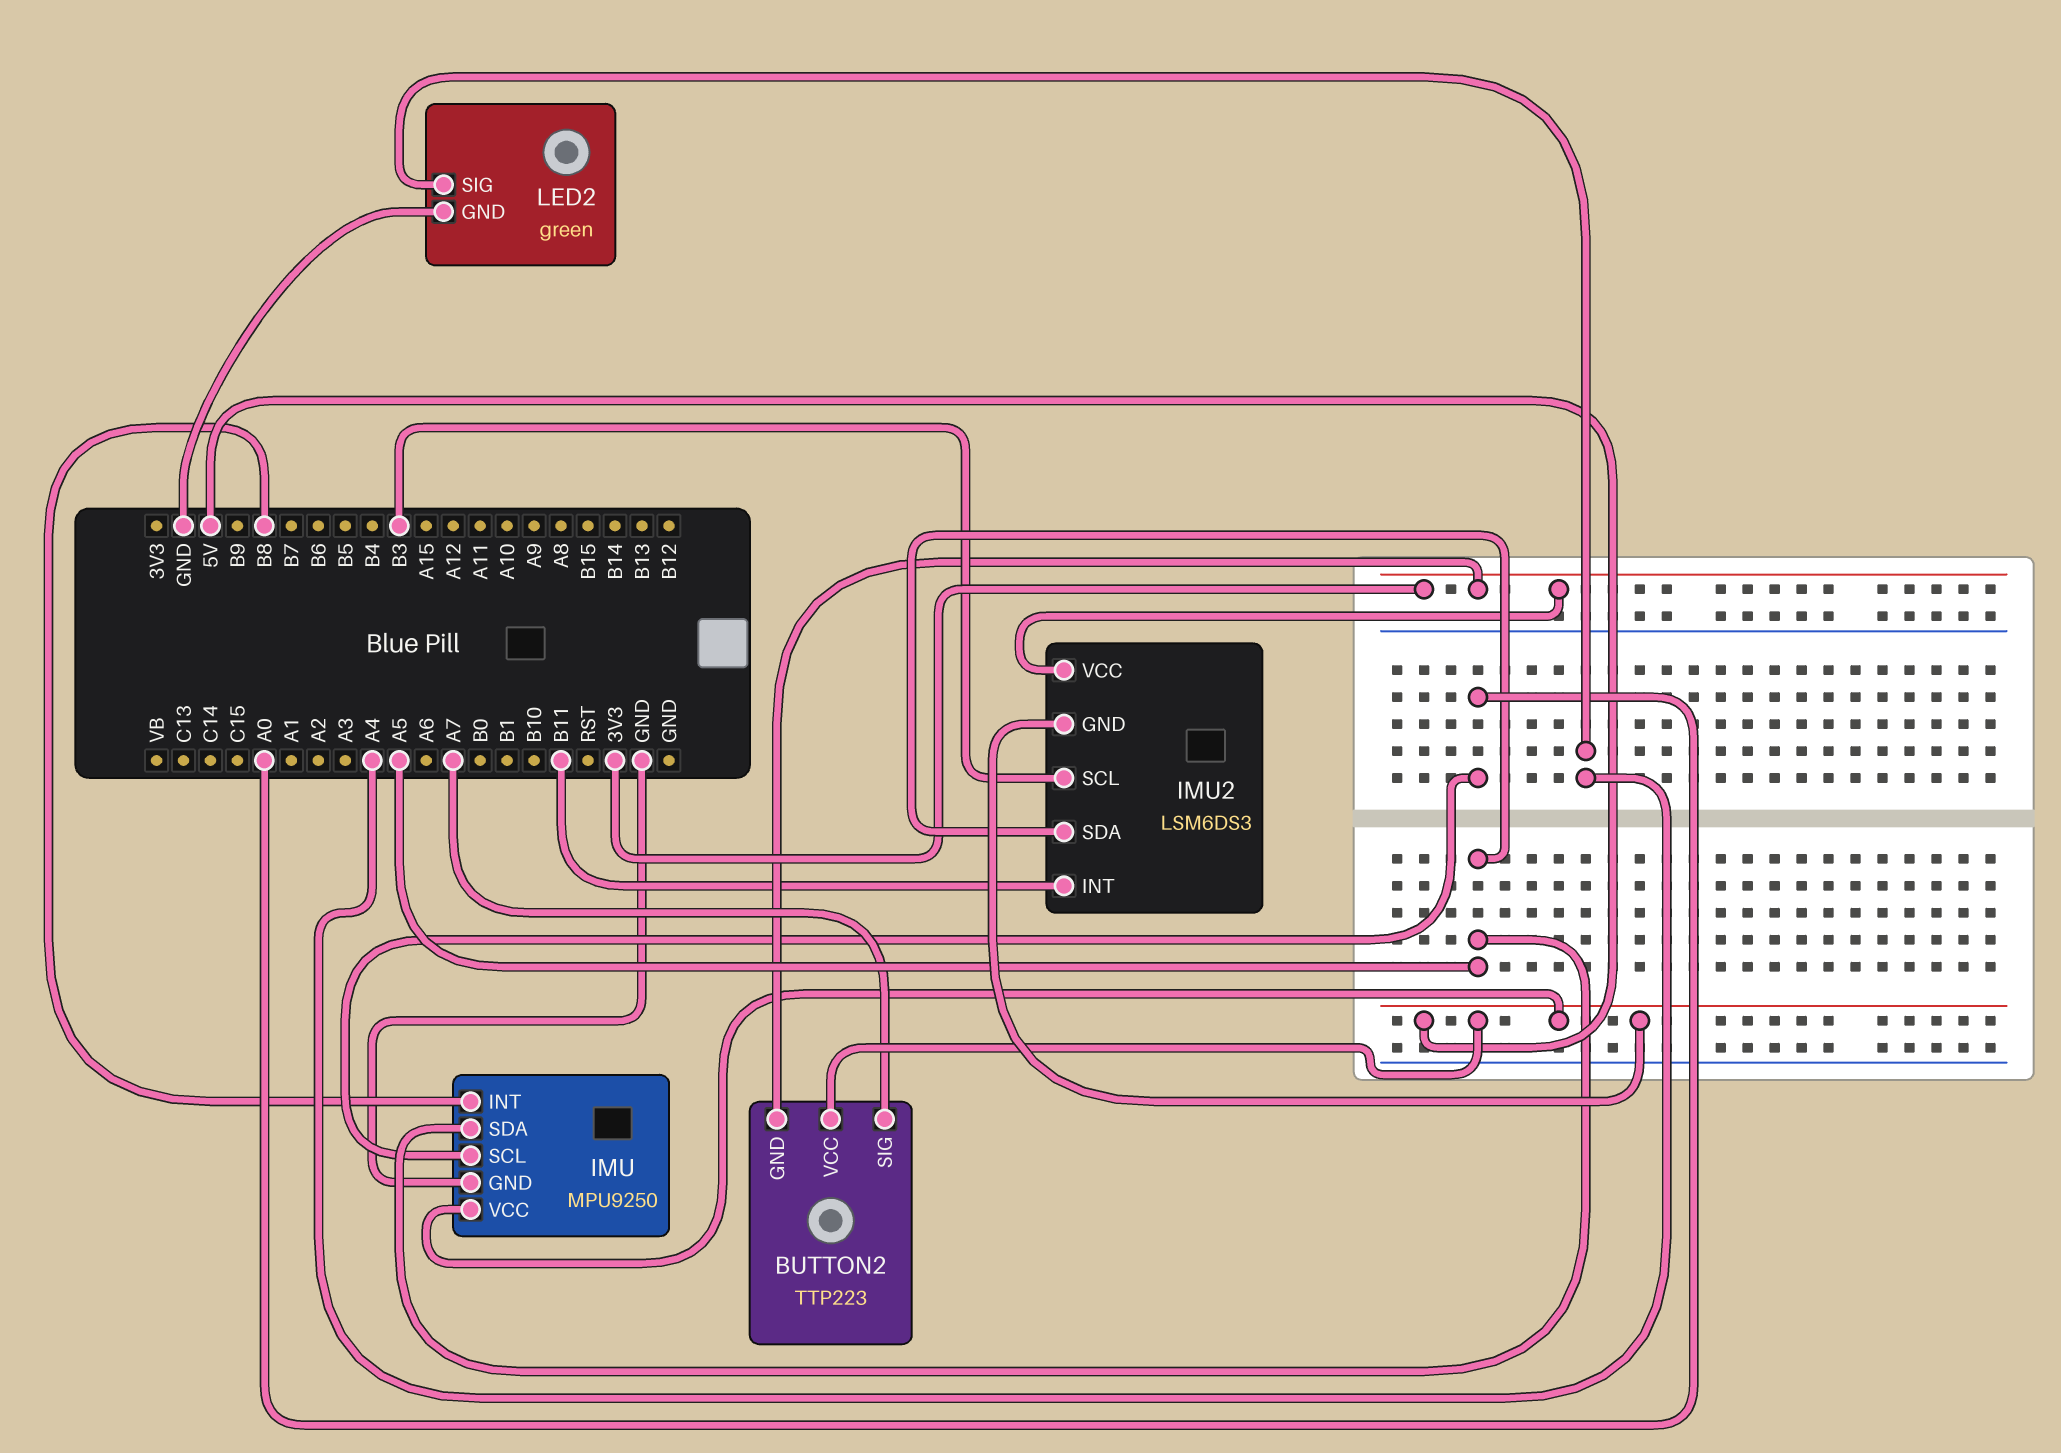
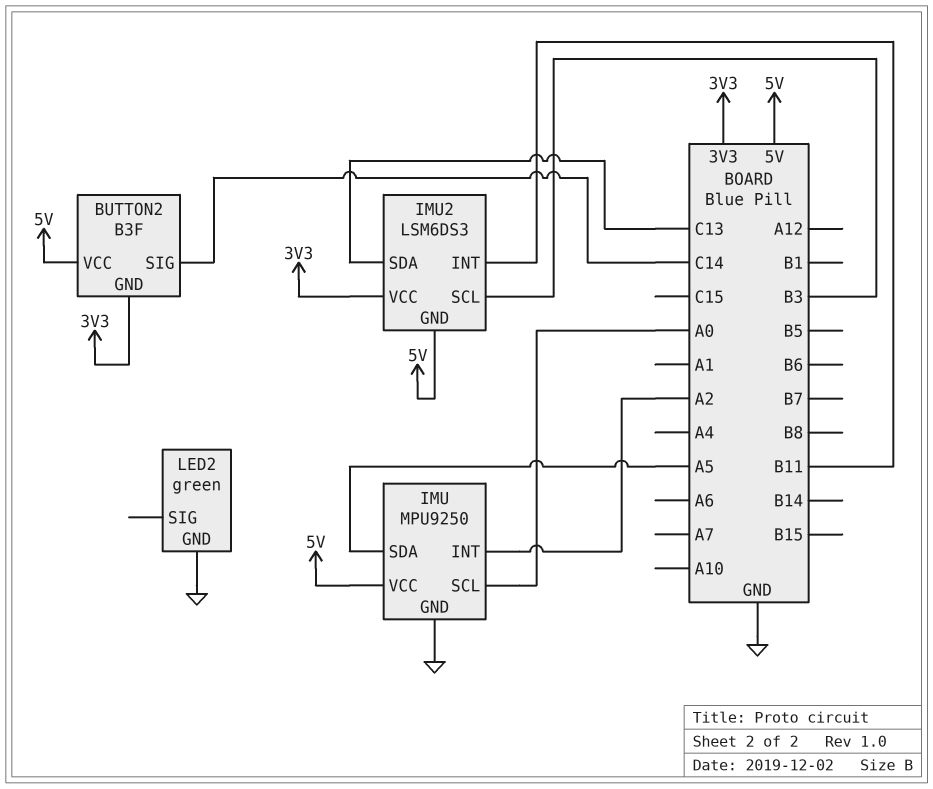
BUTTON2: TTP223 -> B3F
BUTTON2 pin SIG: A7 -> C14
IMU pin INT: B8 -> A2
IMU2 pin SDA: A5 -> C13
LED2 pin SIG: A4 -> none

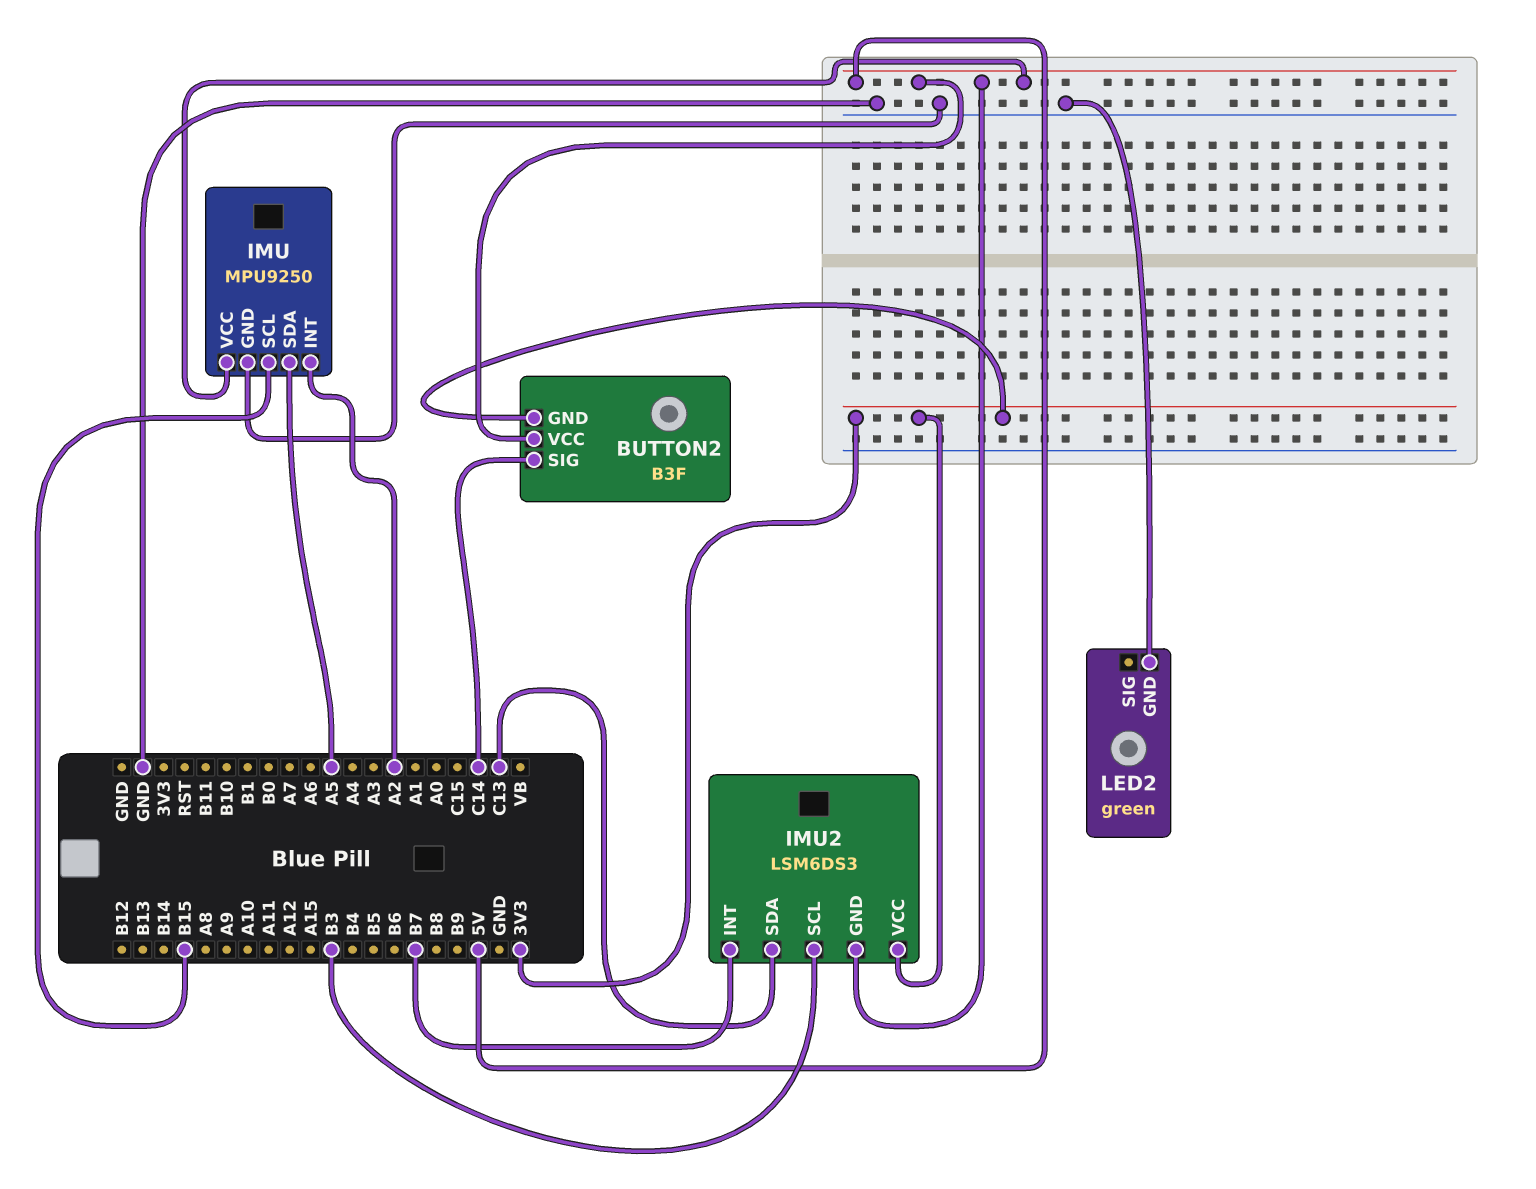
IMU pin SCL: A0 -> B15
IMU2 pin INT: B11 -> B7

